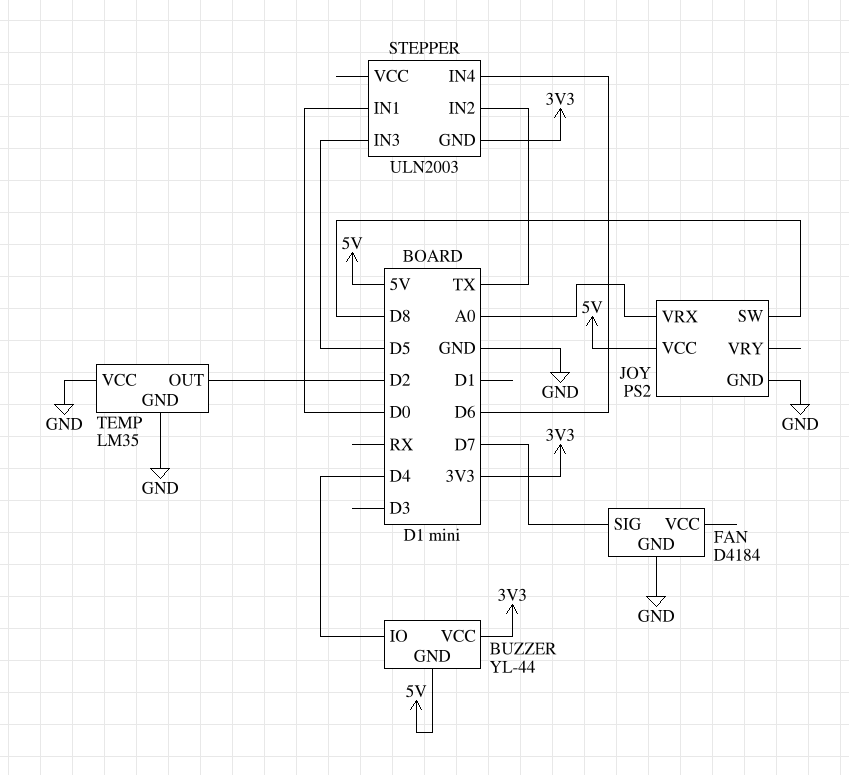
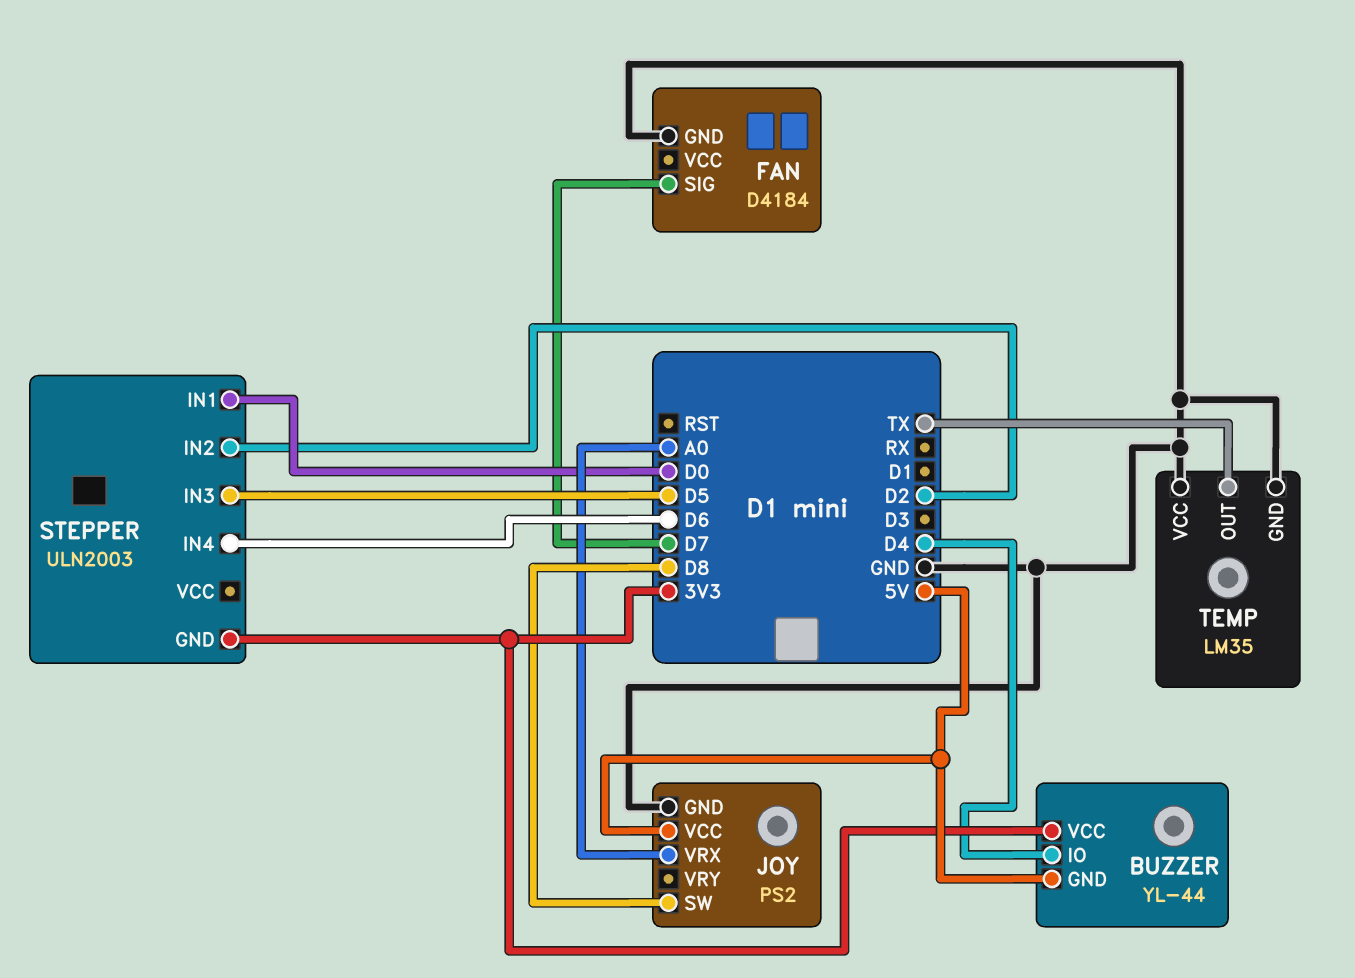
STEPPER pin IN2: TX -> D2
TEMP pin OUT: D2 -> TX

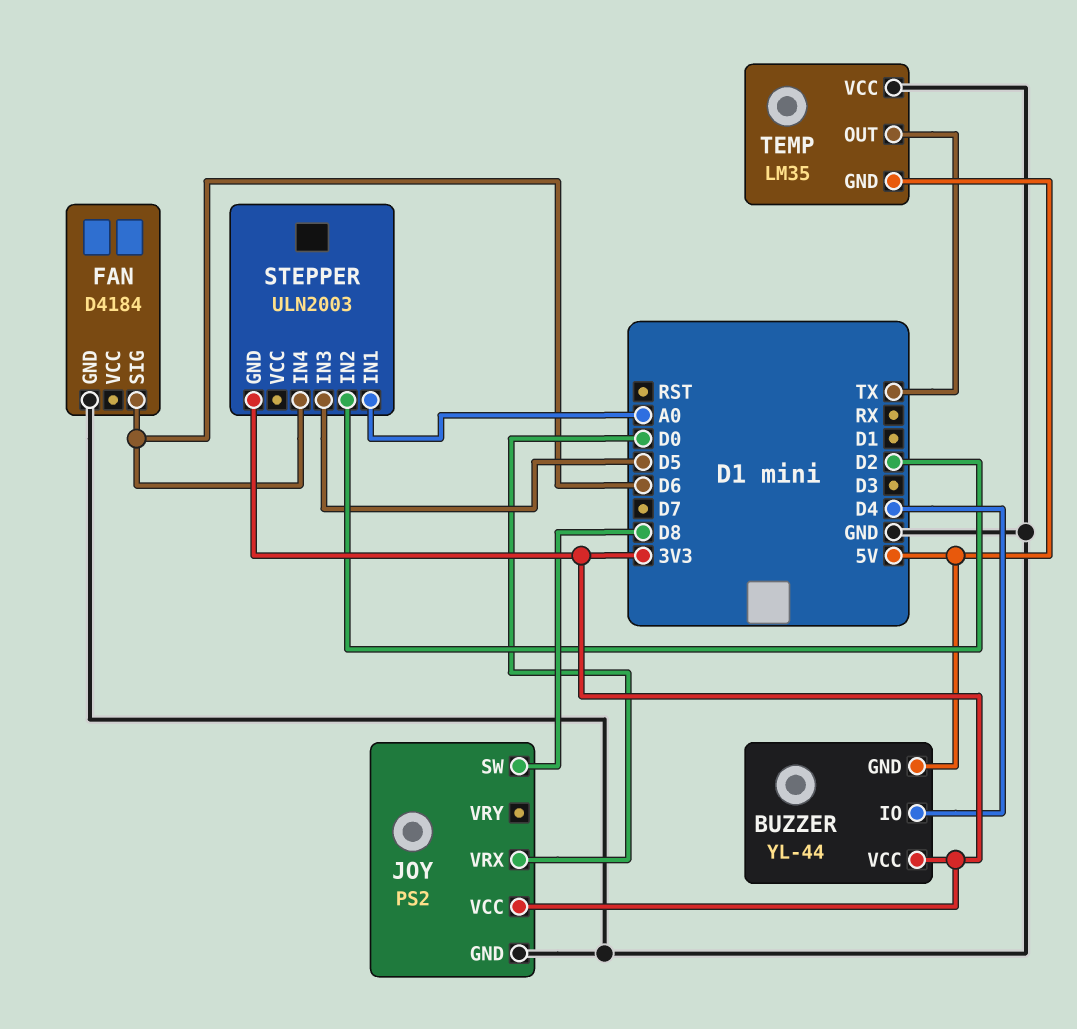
FAN pin SIG: D7 -> D6
JOY pin VCC: 5V -> 3V3
JOY pin VRX: A0 -> D0
STEPPER pin IN1: D0 -> A0
TEMP pin GND: GND -> 5V

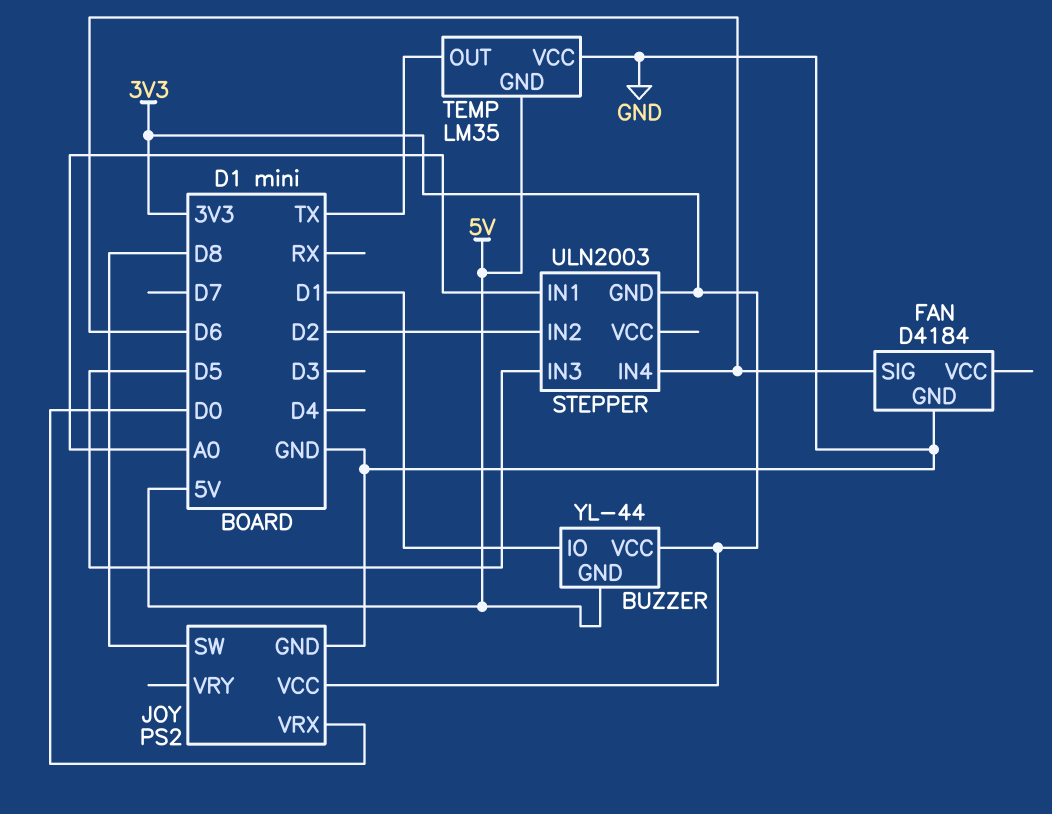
BUZZER pin IO: D4 -> D1

